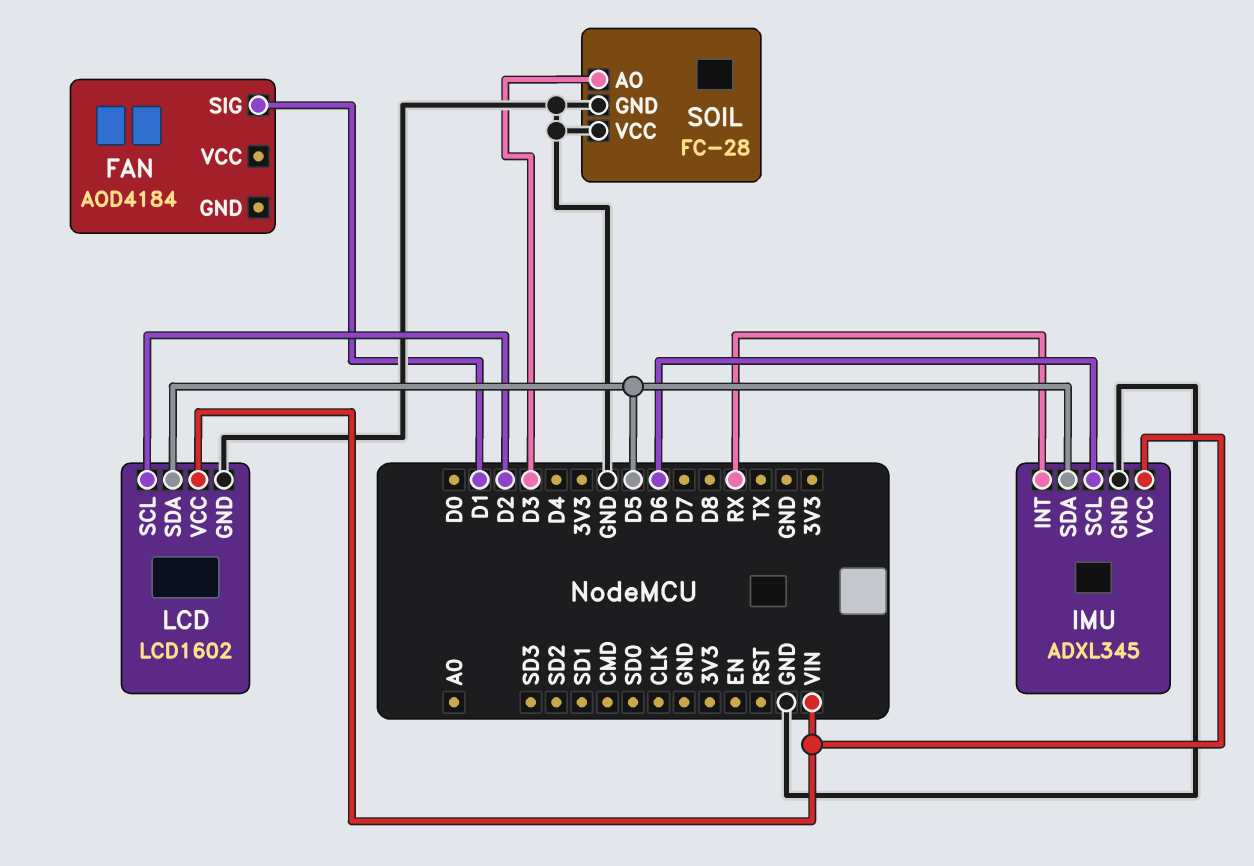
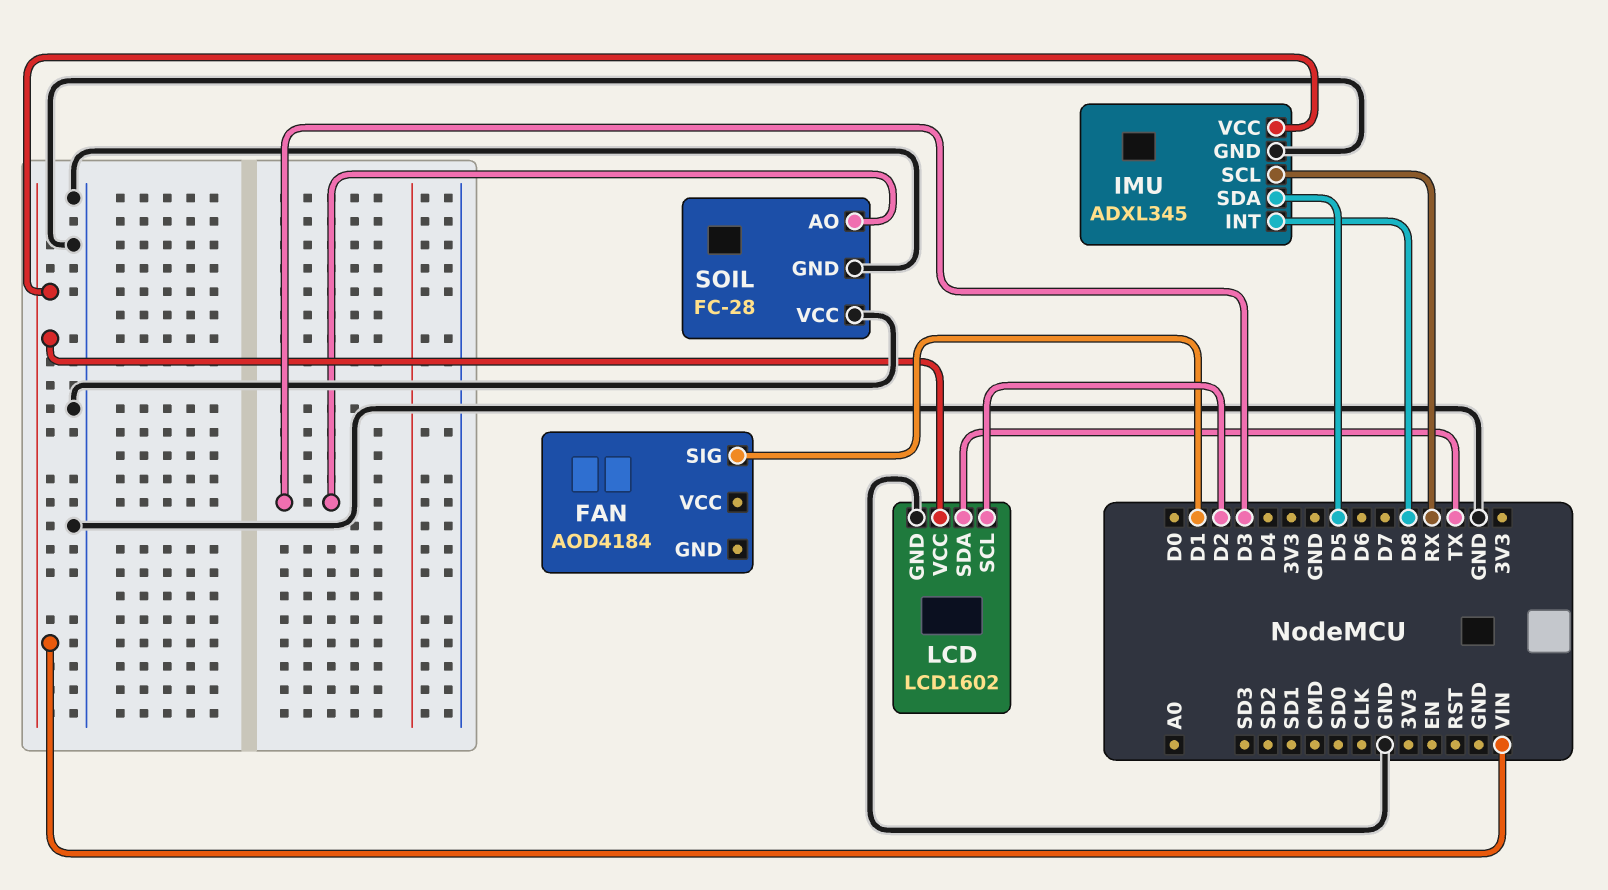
IMU pin INT: RX -> D8
IMU pin SCL: D6 -> RX
LCD pin SDA: D5 -> TX

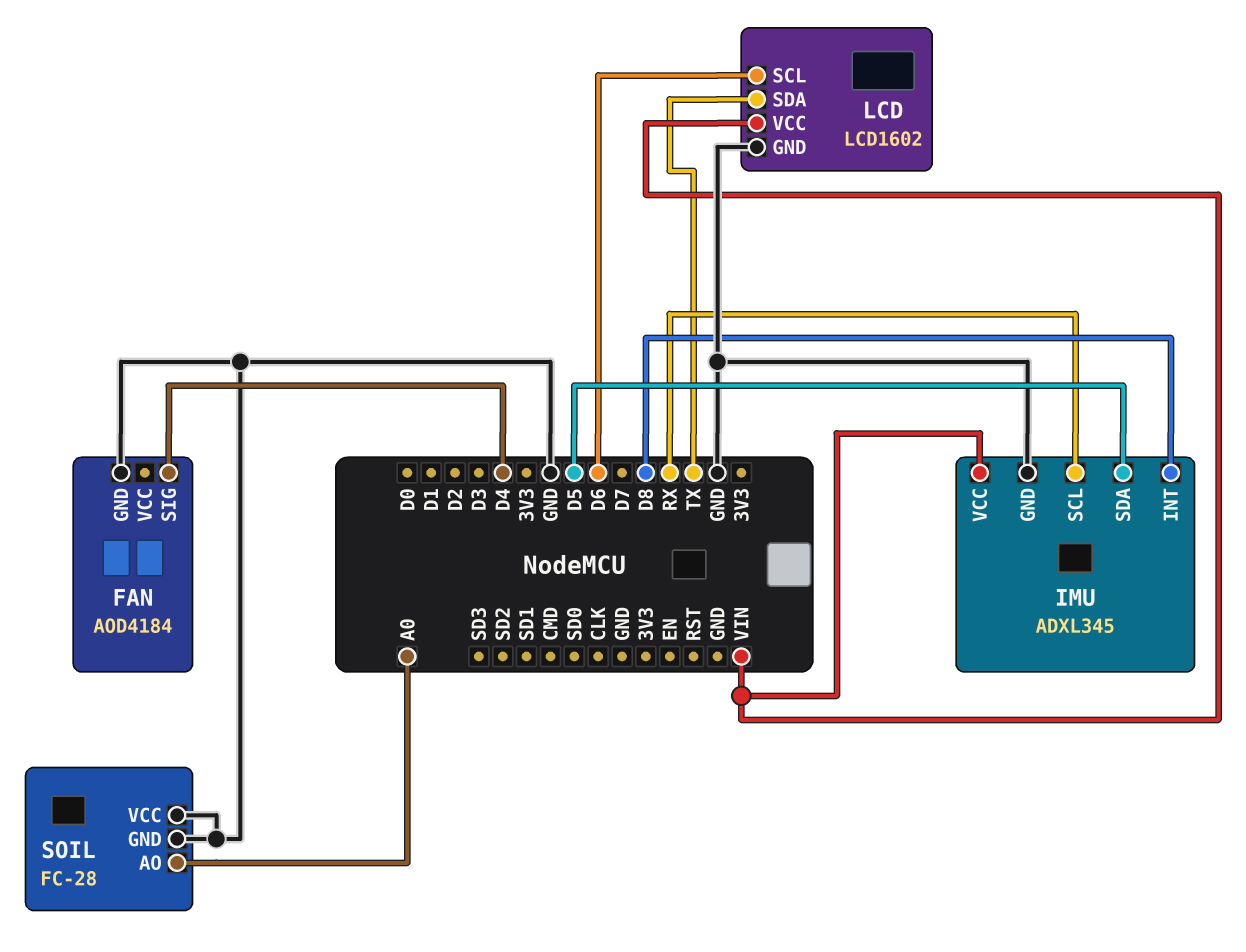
FAN pin GND: none -> GND
FAN pin SIG: D1 -> D4
LCD pin SCL: D2 -> D6
SOIL pin AO: D3 -> A0

